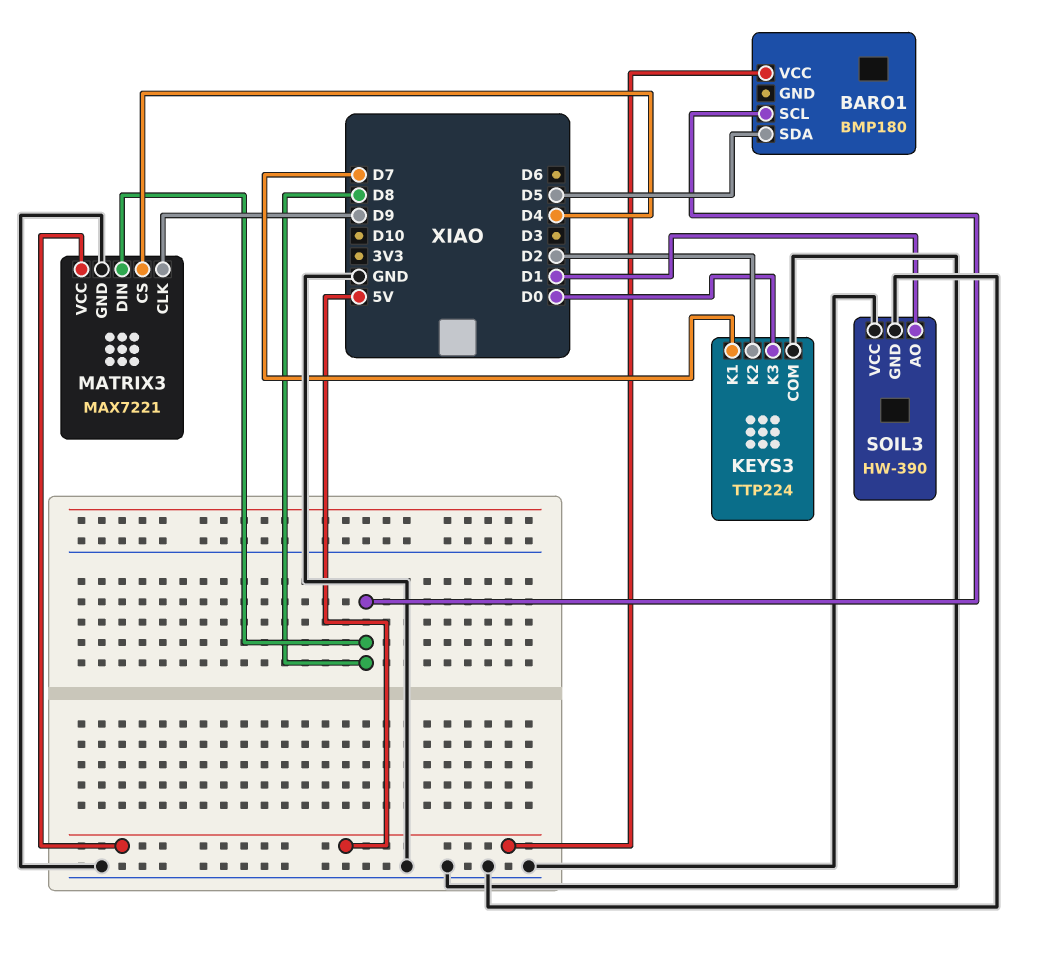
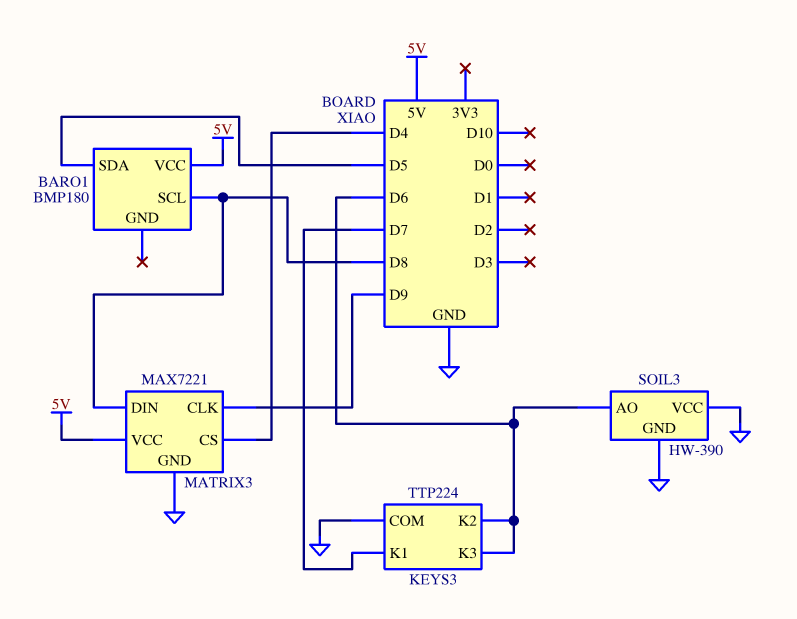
KEYS3 pin K2: D2 -> D6
KEYS3 pin K3: D0 -> D6
SOIL3 pin AO: D1 -> D6

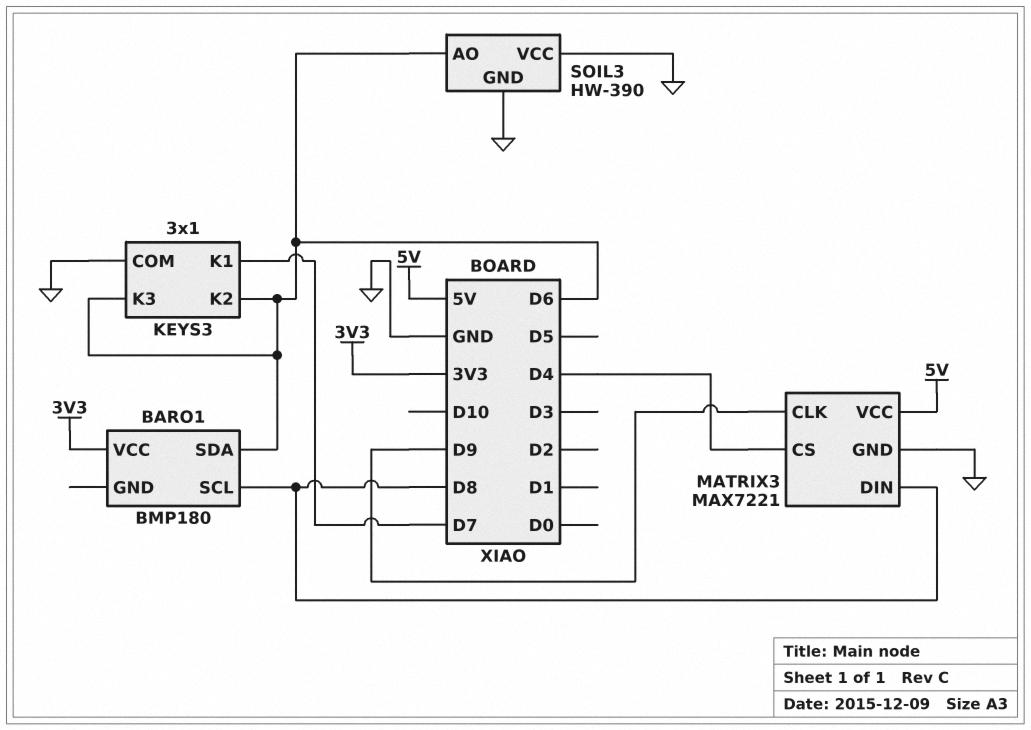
BARO1 pin SDA: D5 -> D6
BARO1 pin VCC: 5V -> 3V3
KEYS3: TTP224 -> 3x1

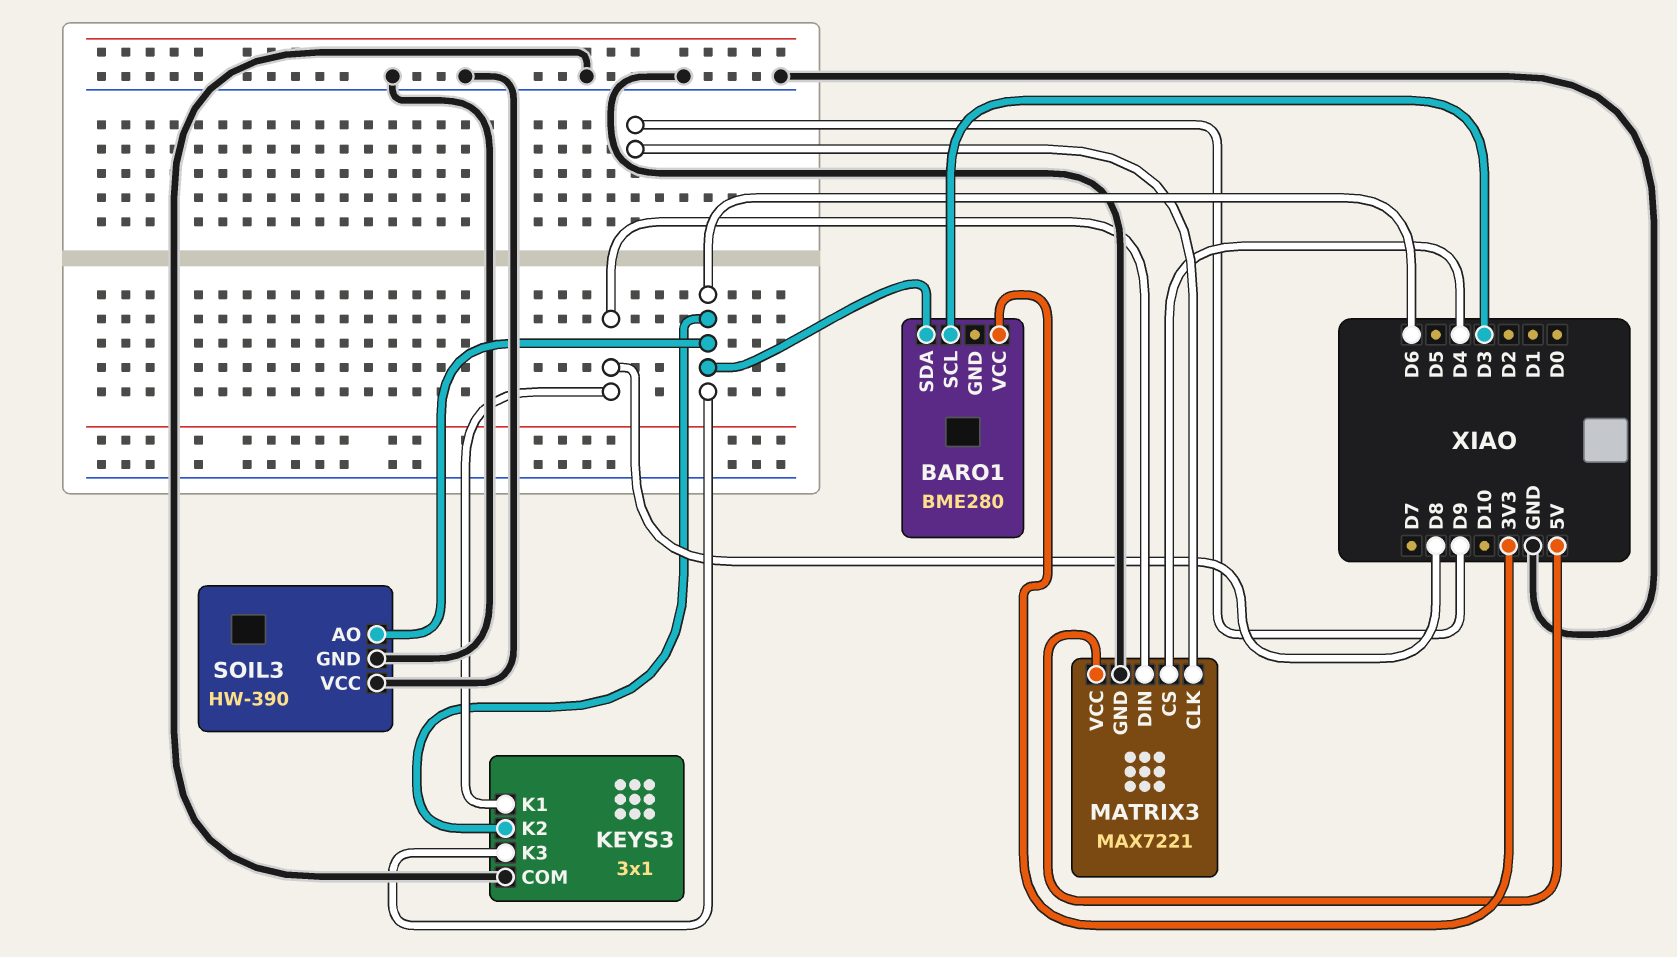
BARO1: BMP180 -> BME280
BARO1 pin SCL: D8 -> D3
KEYS3 pin K1: D7 -> D8

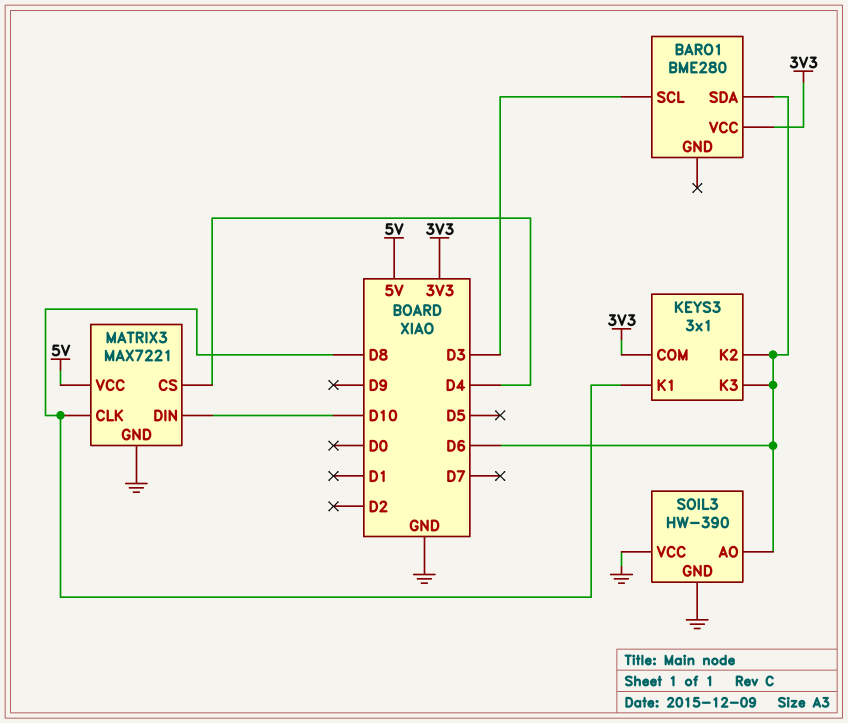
KEYS3 pin COM: GND -> 3V3
MATRIX3 pin CLK: D9 -> D8
MATRIX3 pin DIN: D8 -> D10

